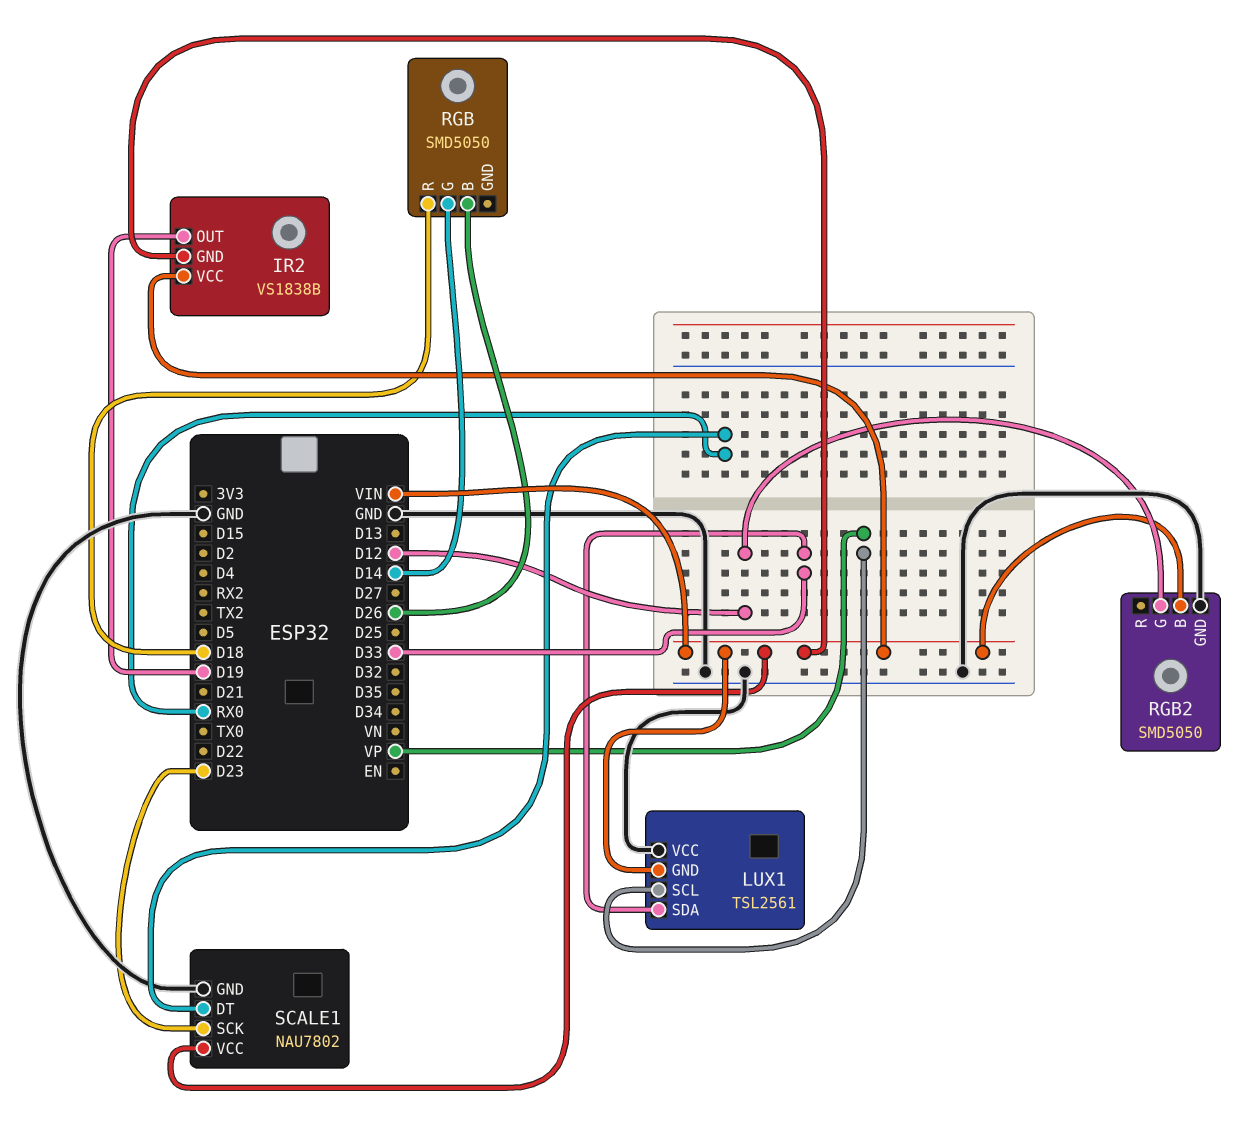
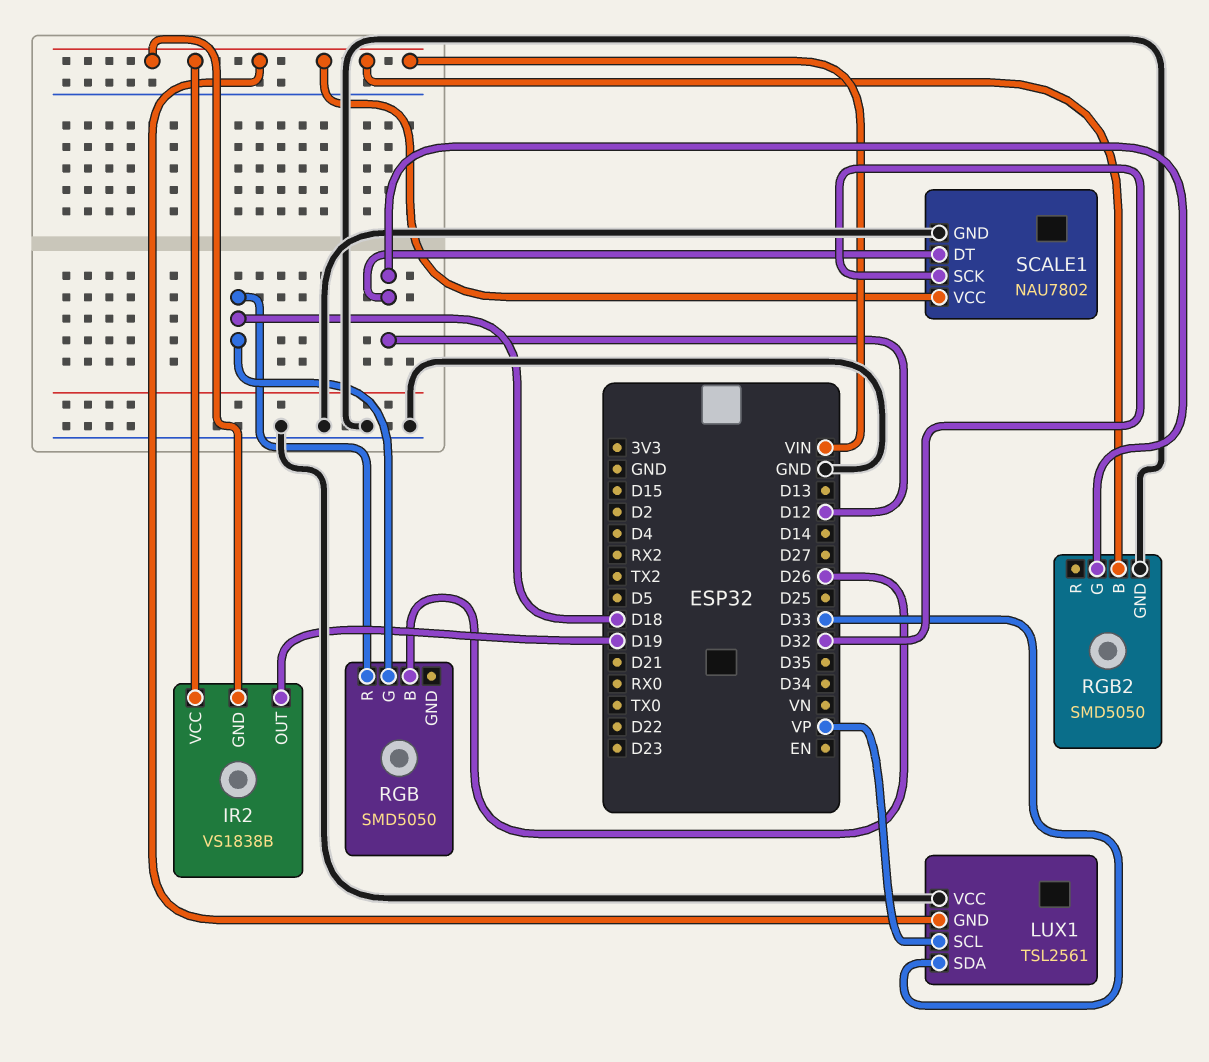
RGB pin G: D14 -> D18
SCALE1 pin DT: RX0 -> D12
SCALE1 pin SCK: D23 -> D32

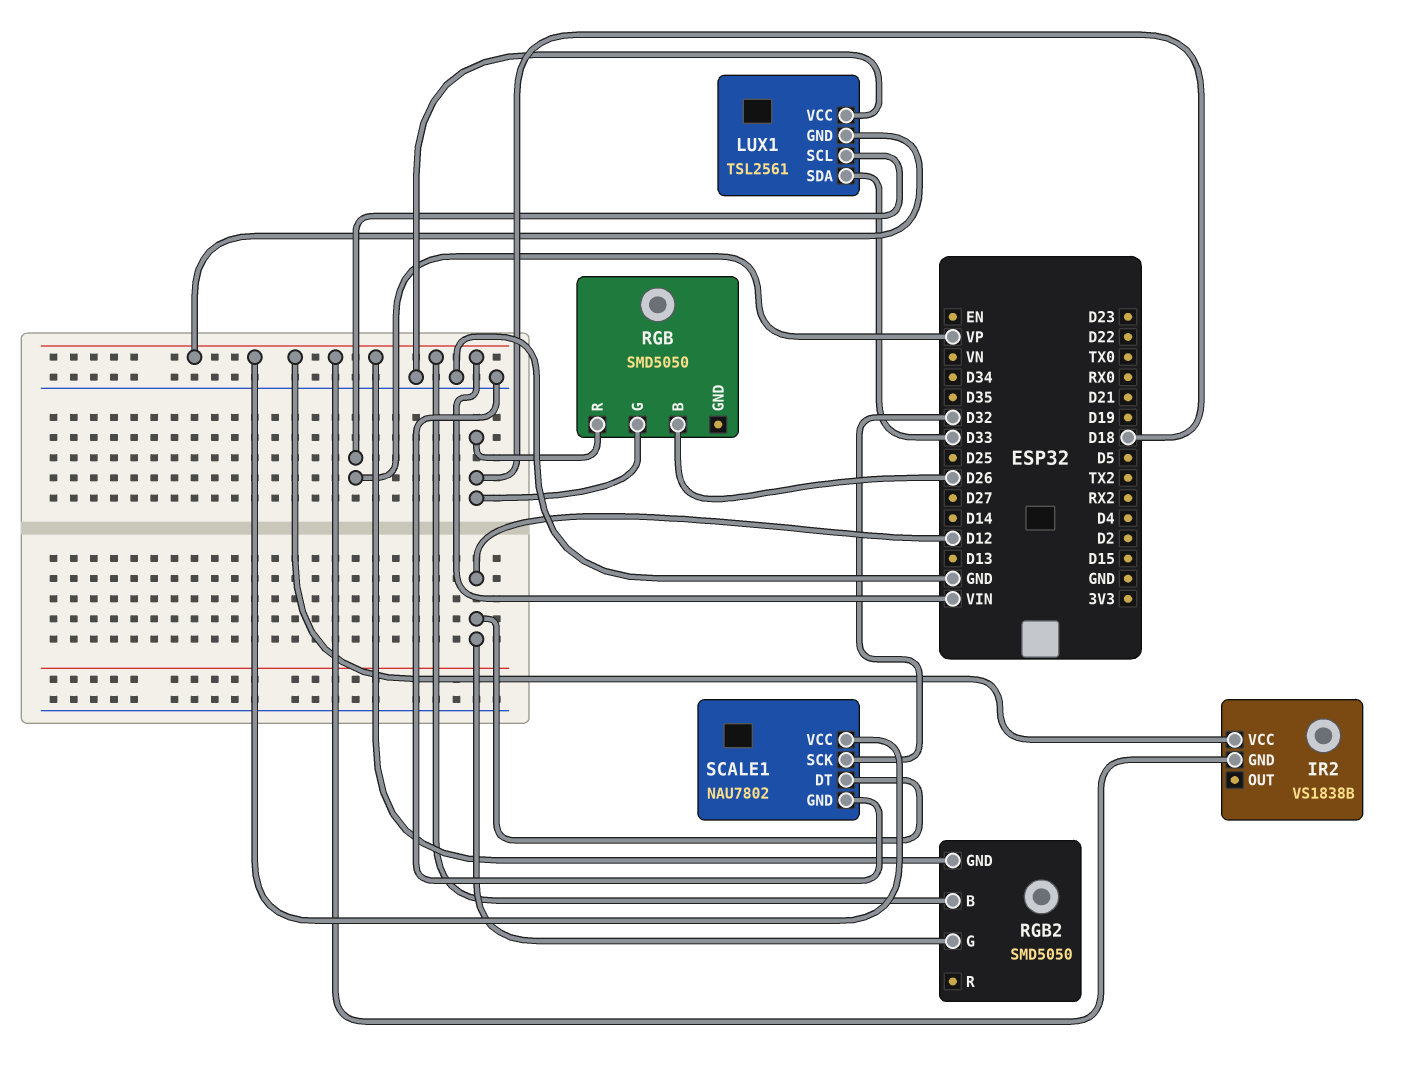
IR2 pin OUT: D19 -> none
RGB2 pin GND: GND -> VIN

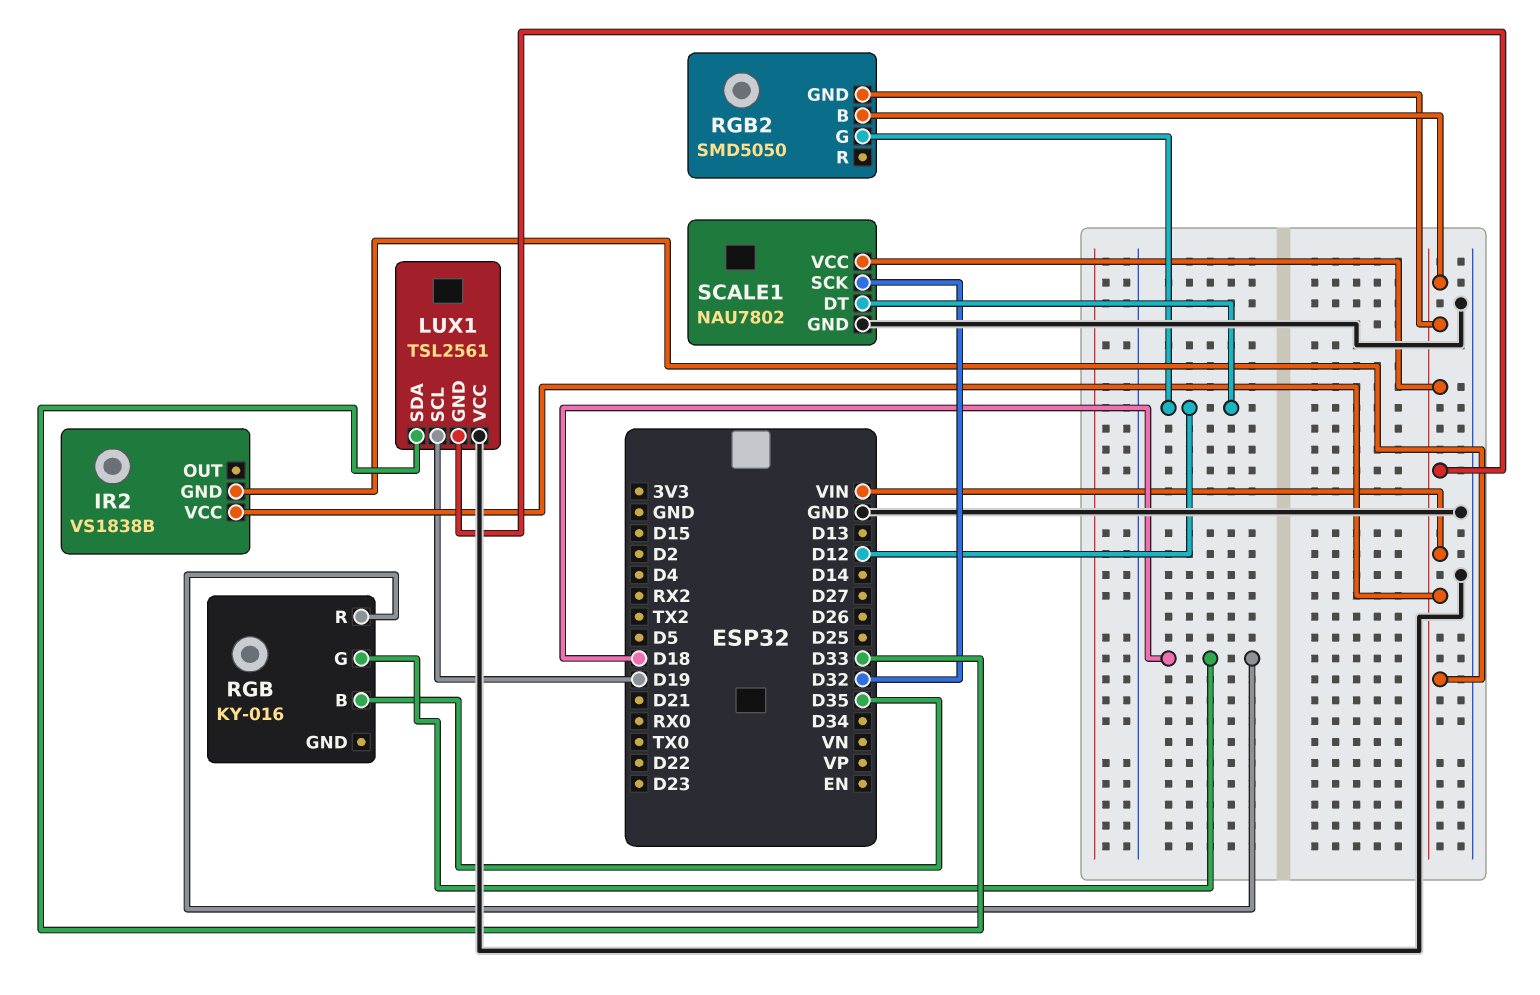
LUX1 pin SCL: VP -> D19
RGB: SMD5050 -> KY-016
RGB pin B: D26 -> D35

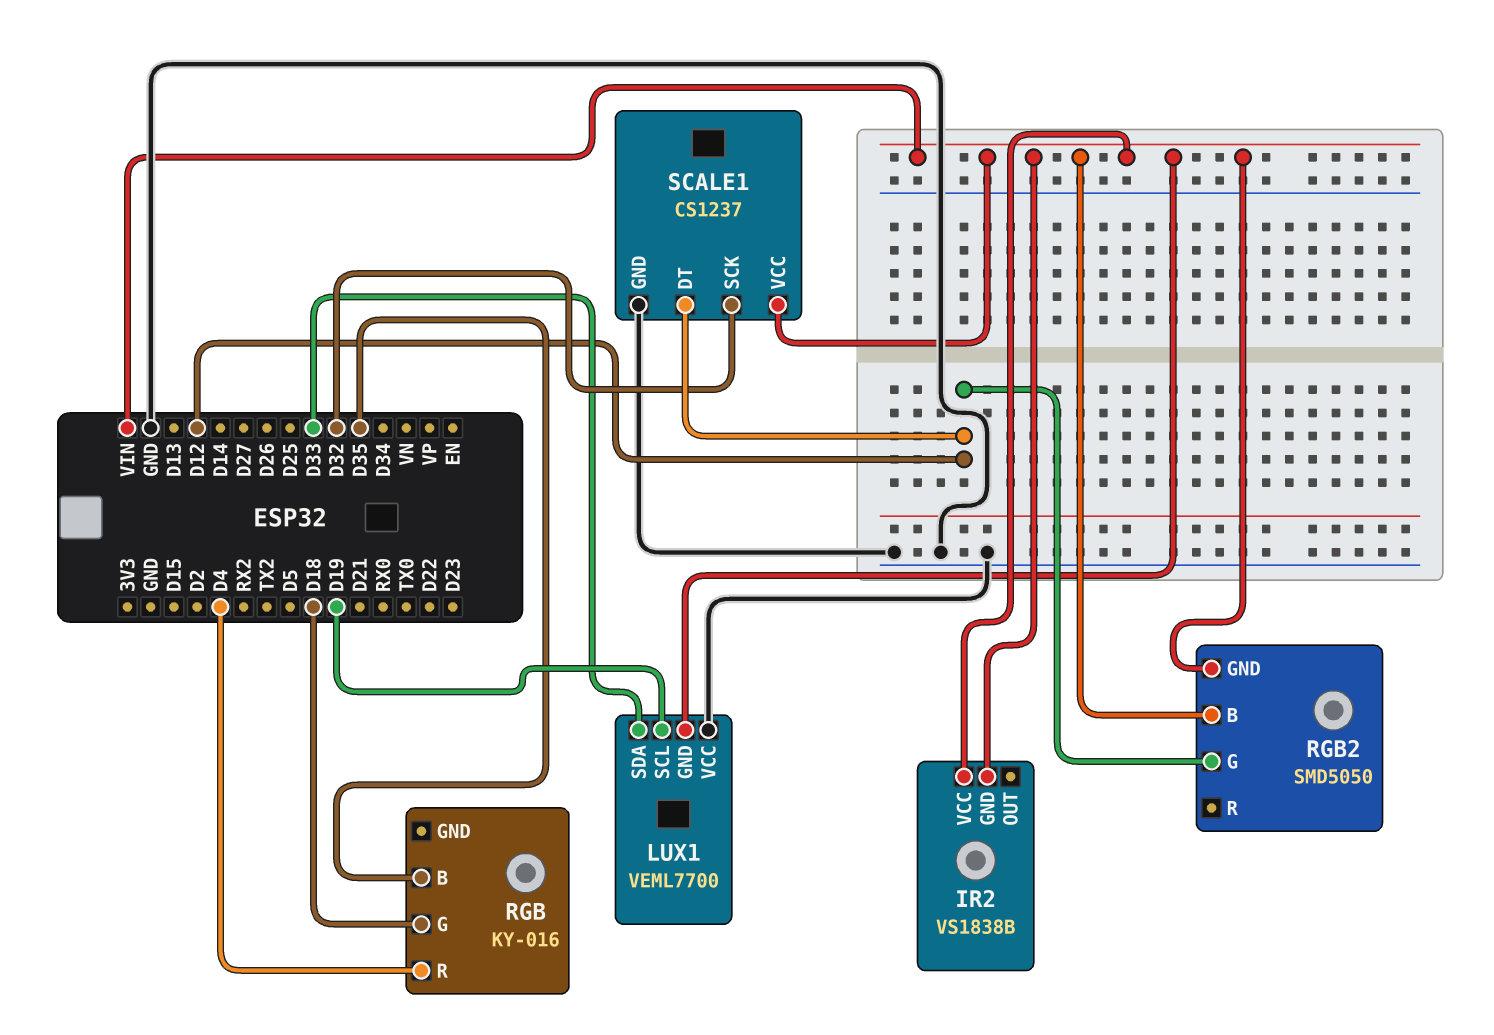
LUX1: TSL2561 -> VEML7700
RGB pin R: D18 -> D4
SCALE1: NAU7802 -> CS1237

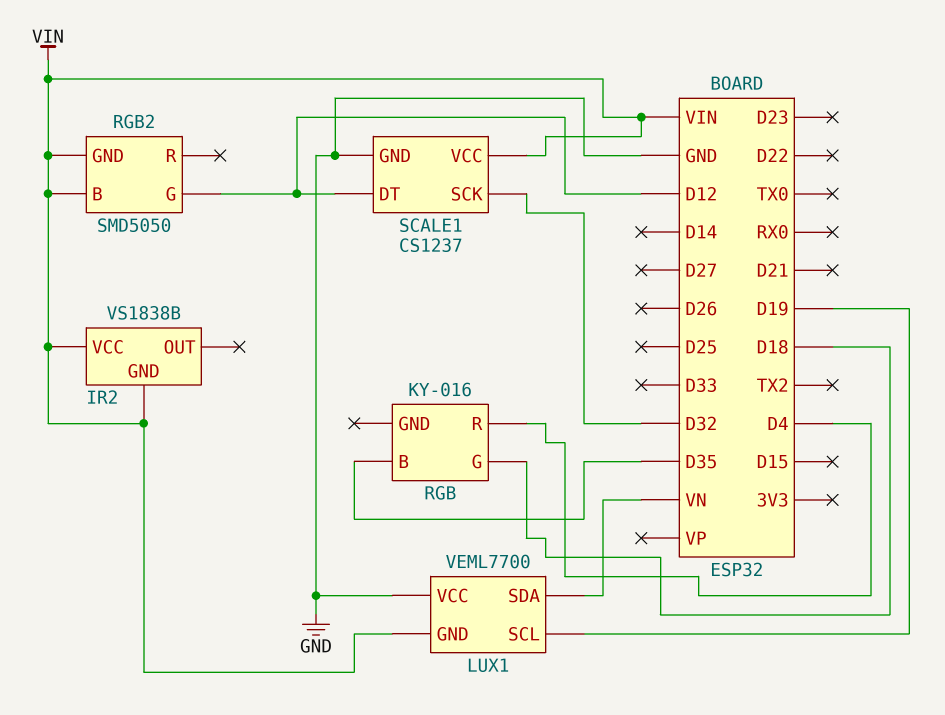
LUX1 pin SDA: D33 -> VN

